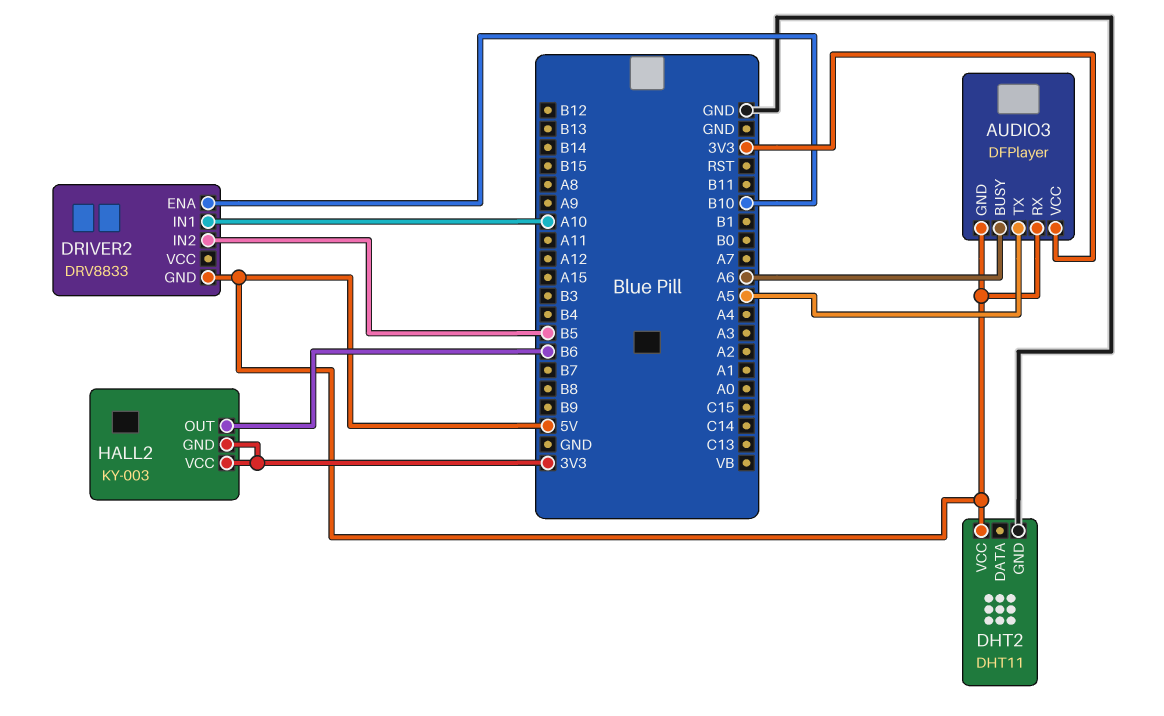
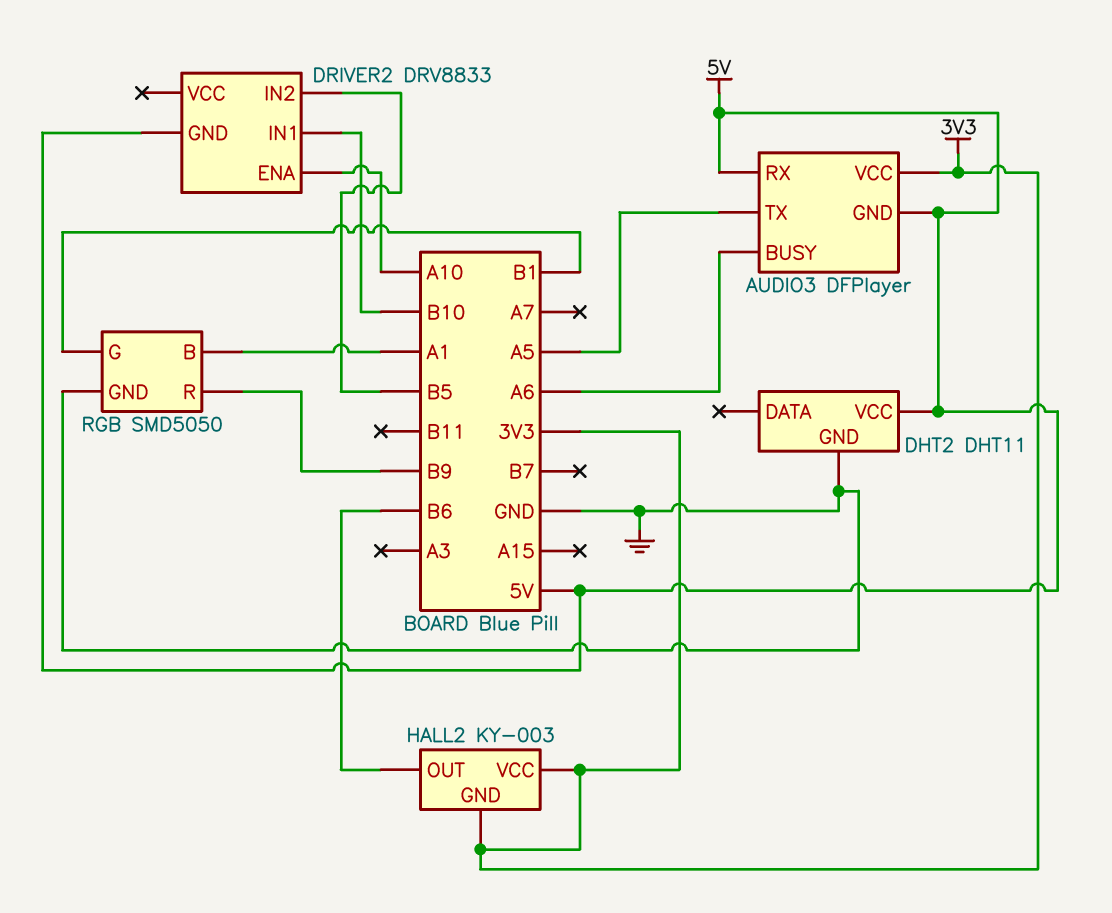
DRIVER2 pin ENA: B10 -> A10
DRIVER2 pin IN1: A10 -> B10
RGB: none -> SMD5050
RGB pin B: none -> A1
RGB pin G: none -> B1
RGB pin GND: none -> GND
RGB pin R: none -> B9

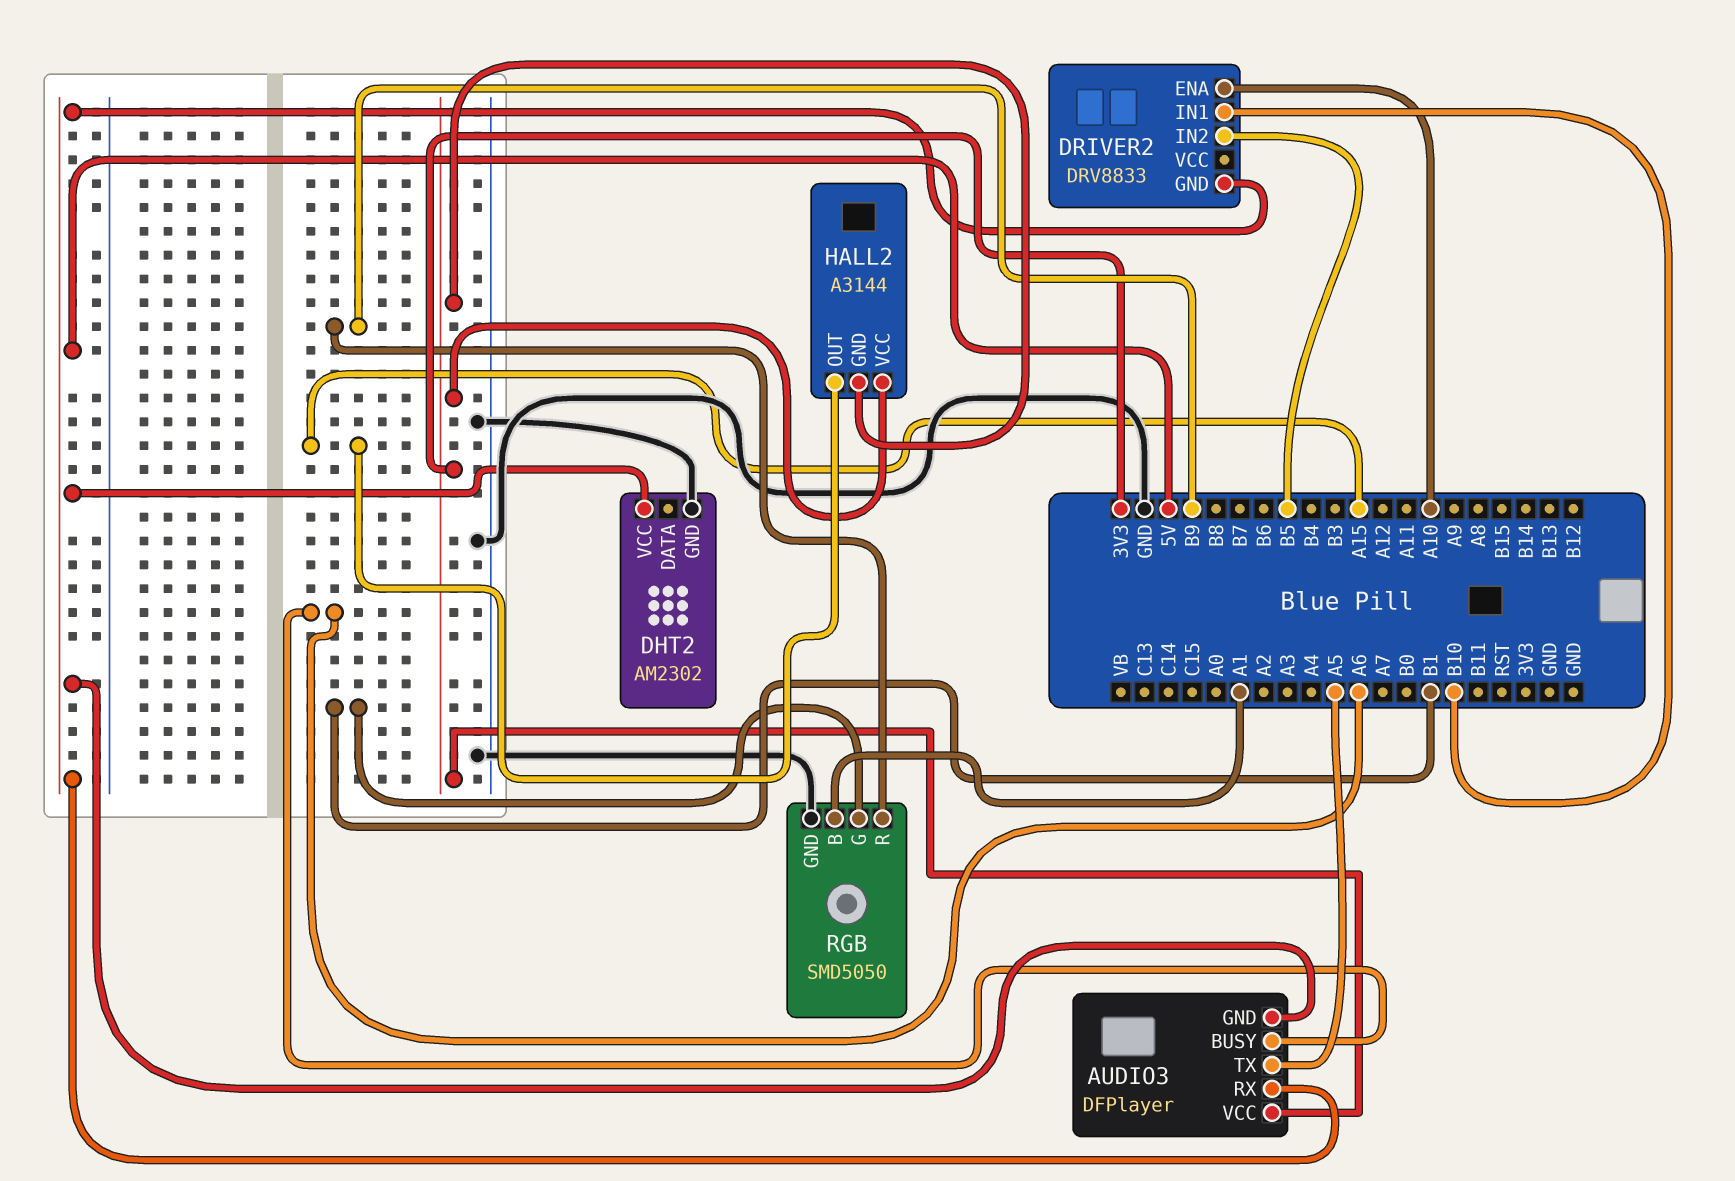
DHT2: DHT11 -> AM2302
HALL2: KY-003 -> A3144
HALL2 pin OUT: B6 -> A15

